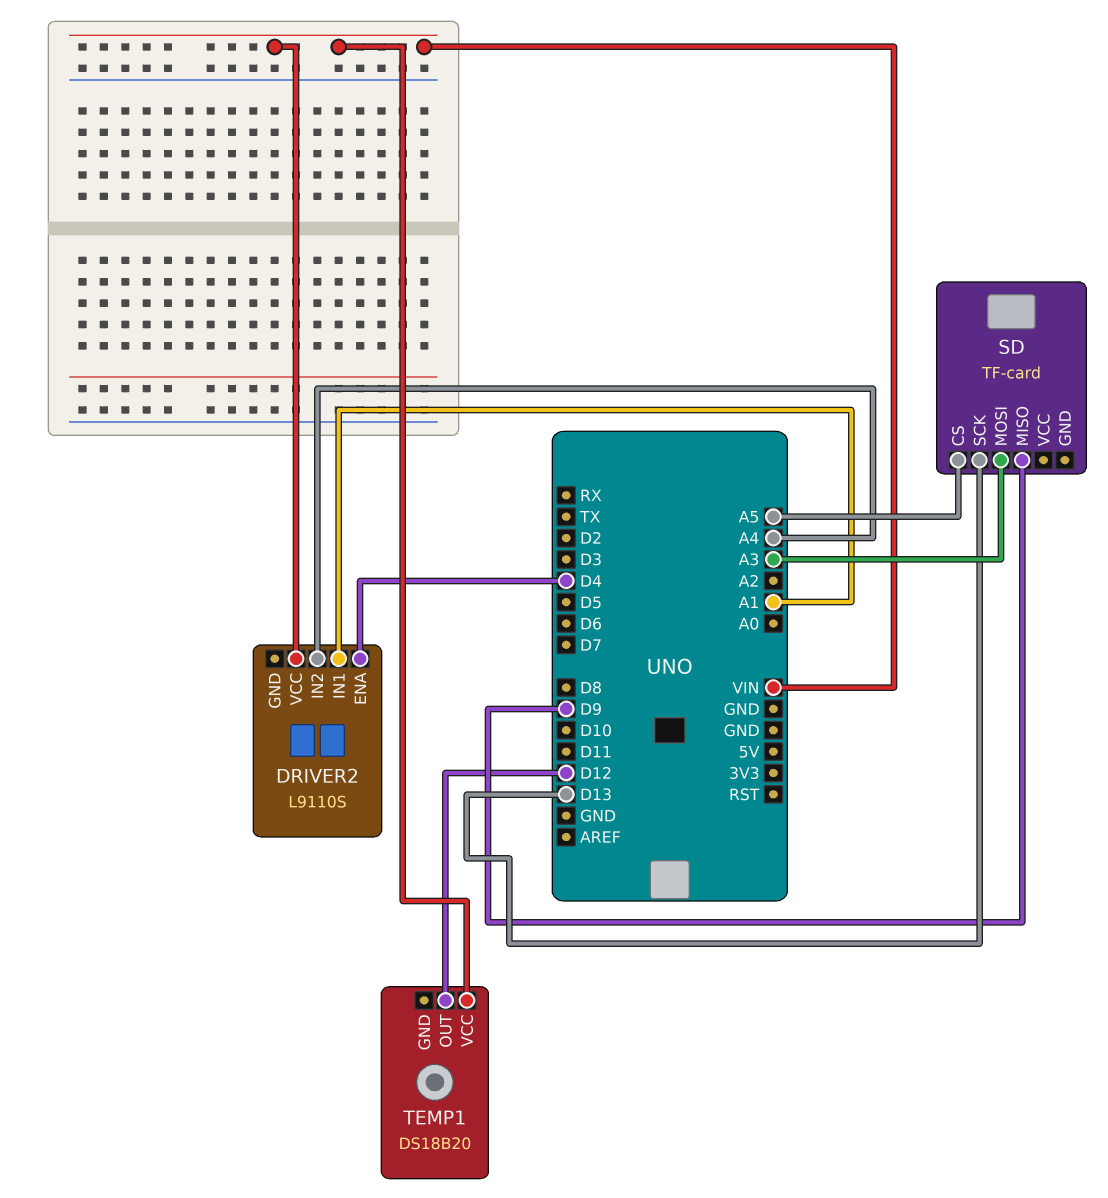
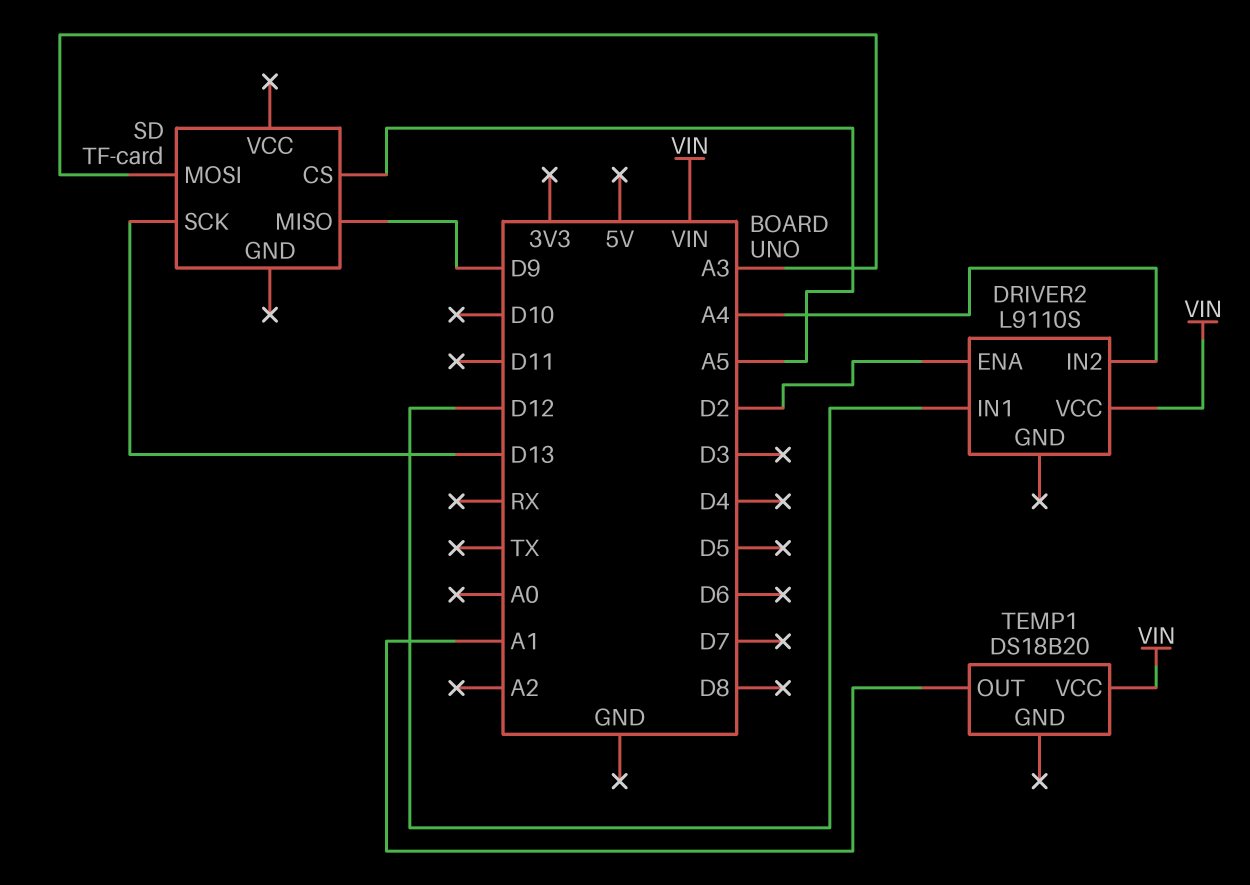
DRIVER2 pin ENA: D4 -> D2
DRIVER2 pin IN1: A1 -> D12
TEMP1 pin OUT: D12 -> A1

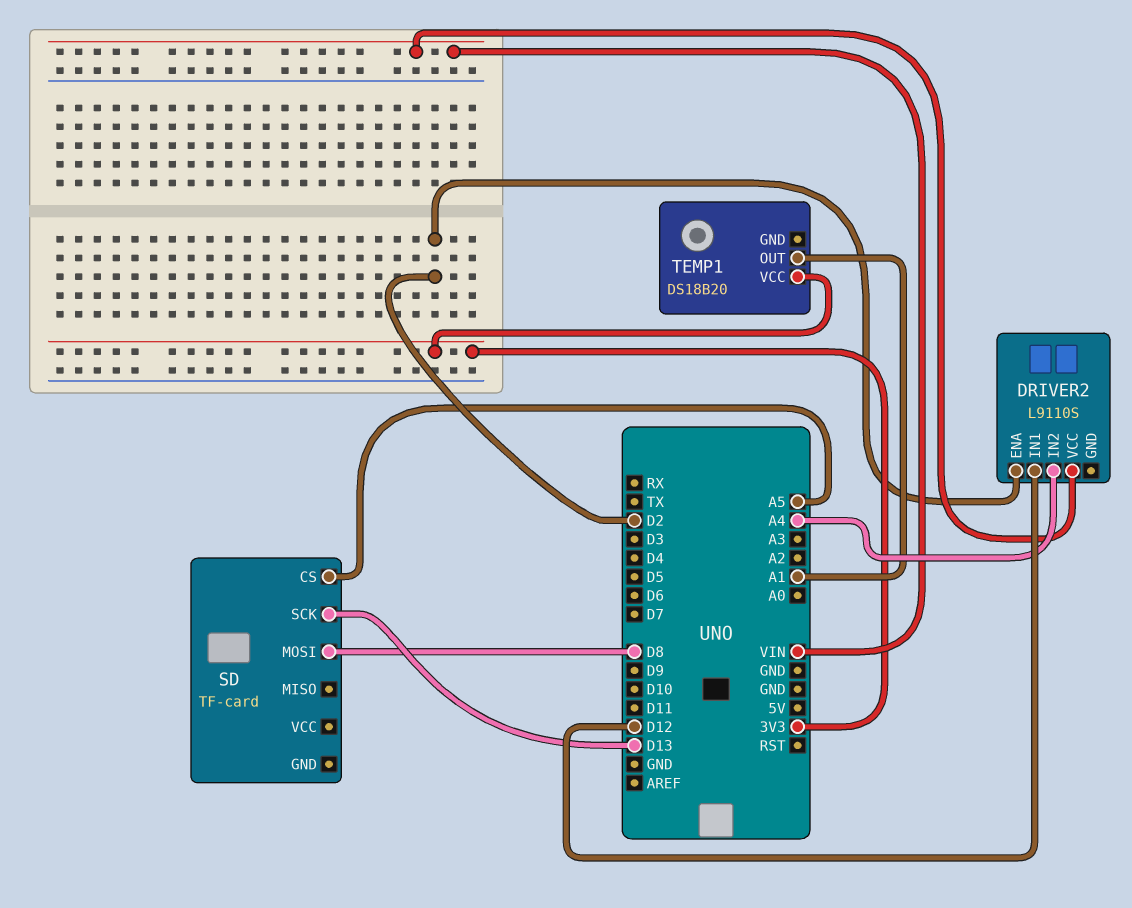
SD pin MISO: D9 -> none
SD pin MOSI: A3 -> D8
TEMP1 pin VCC: VIN -> 3V3

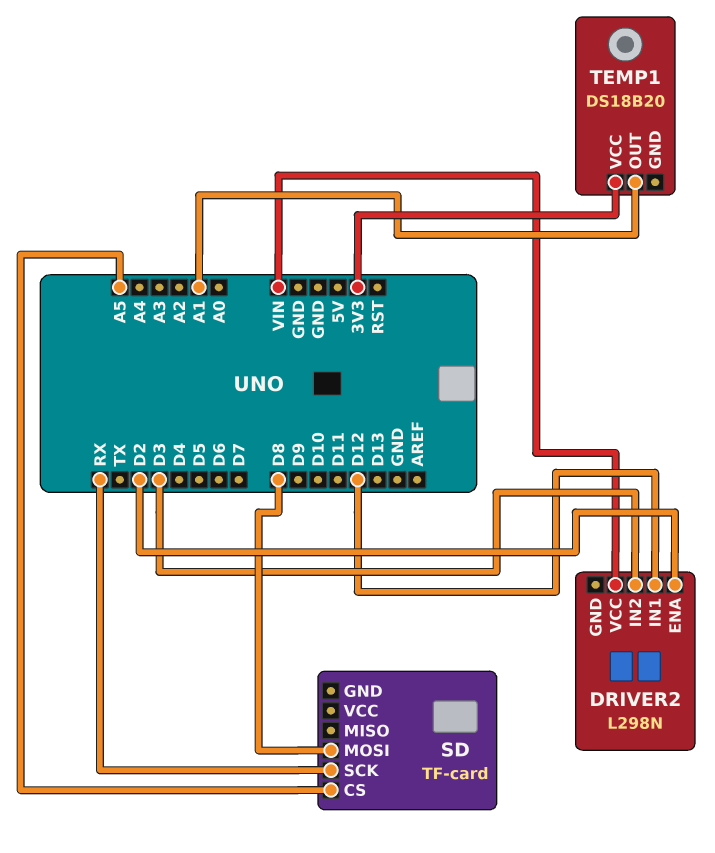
DRIVER2: L9110S -> L298N
DRIVER2 pin IN2: A4 -> D3
SD pin SCK: D13 -> RX

